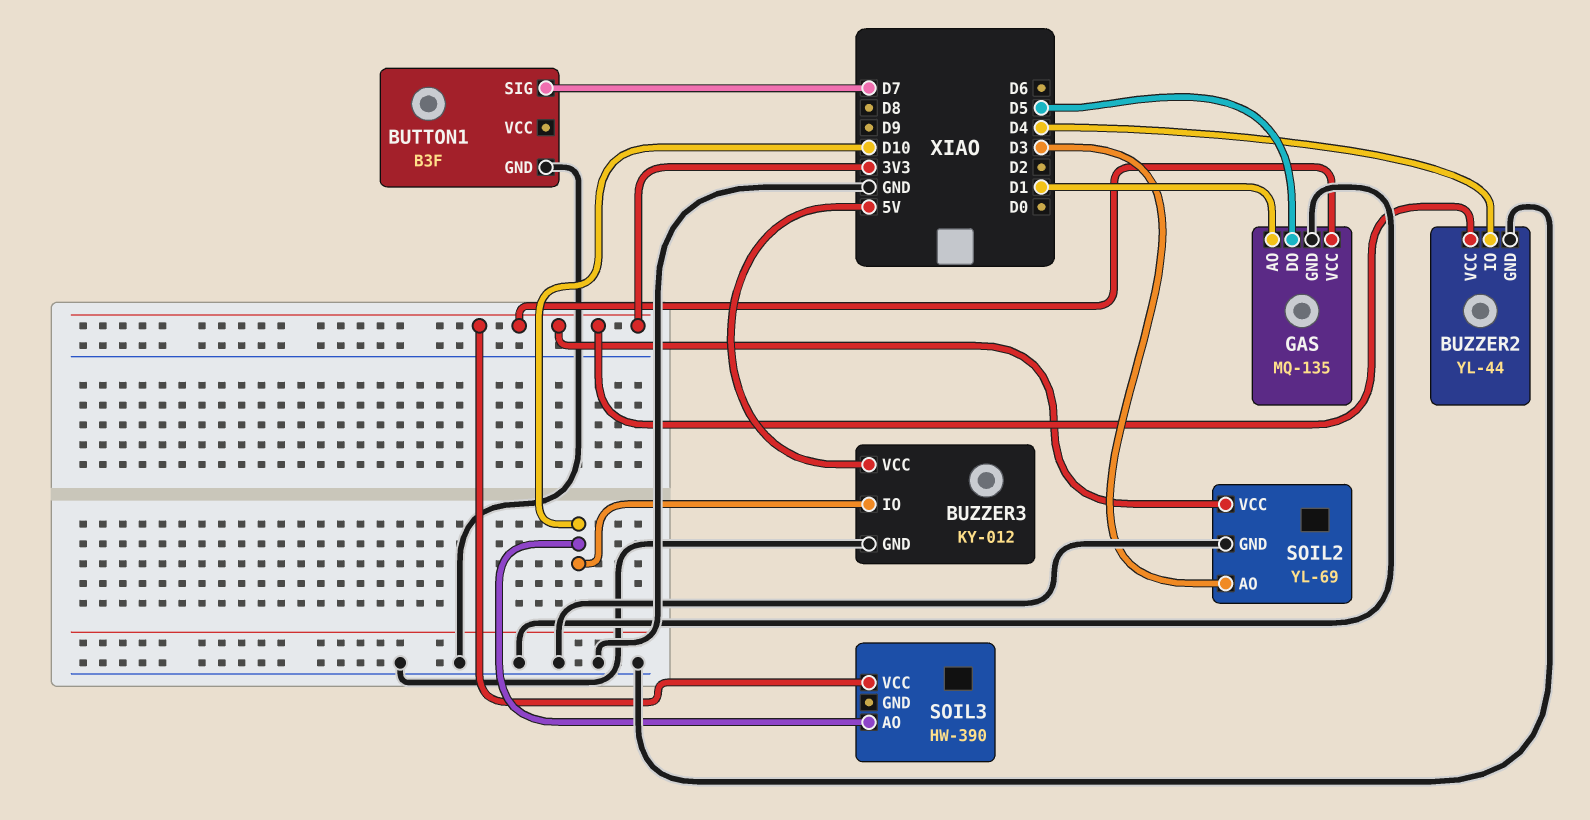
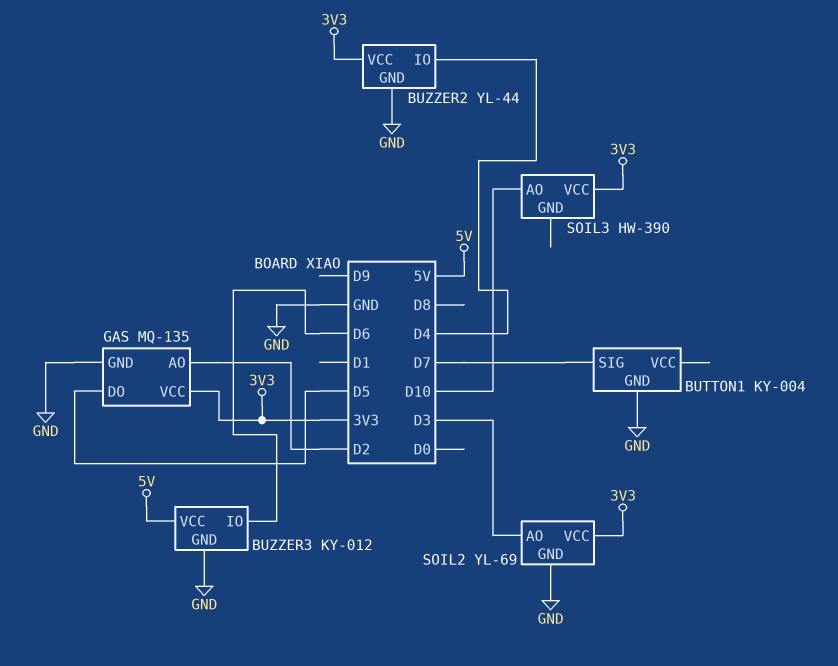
BUTTON1: B3F -> KY-004
BUZZER3 pin IO: D10 -> D6
GAS pin AO: D1 -> D2

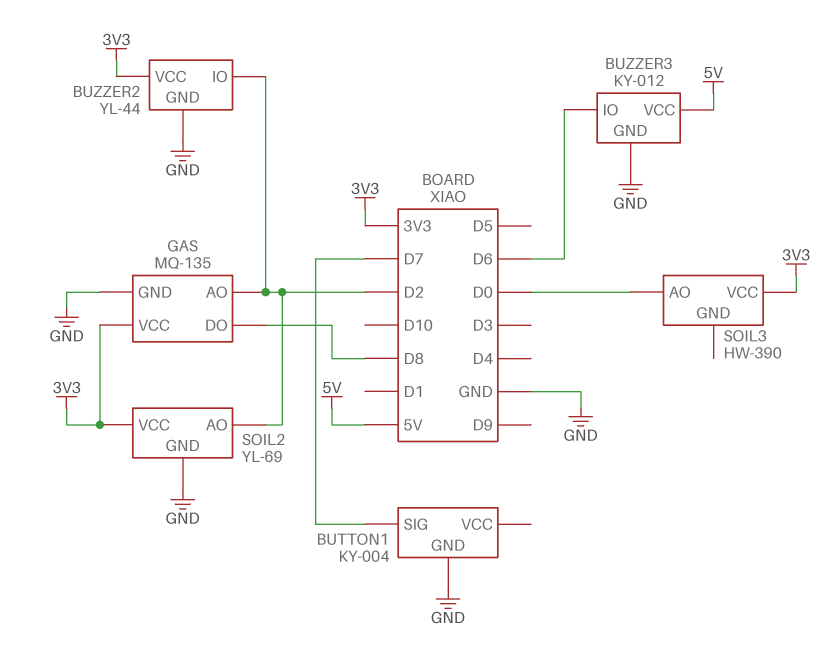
BUZZER2 pin IO: D4 -> D2
GAS pin DO: D5 -> D8
SOIL2 pin AO: D3 -> D2
SOIL3 pin AO: D10 -> D0

